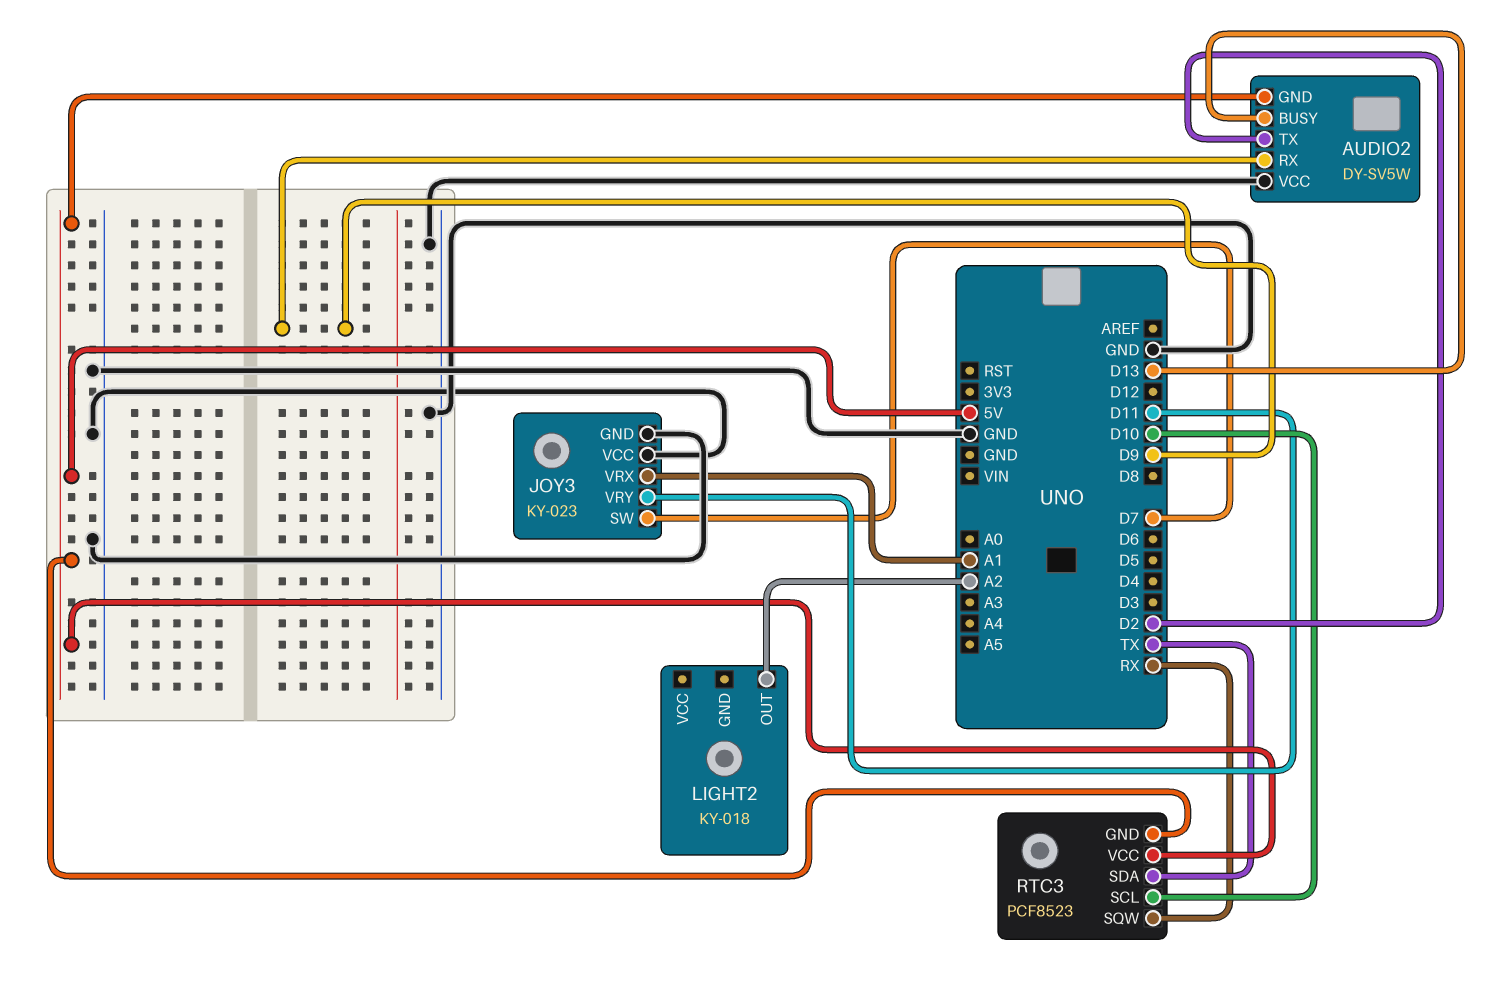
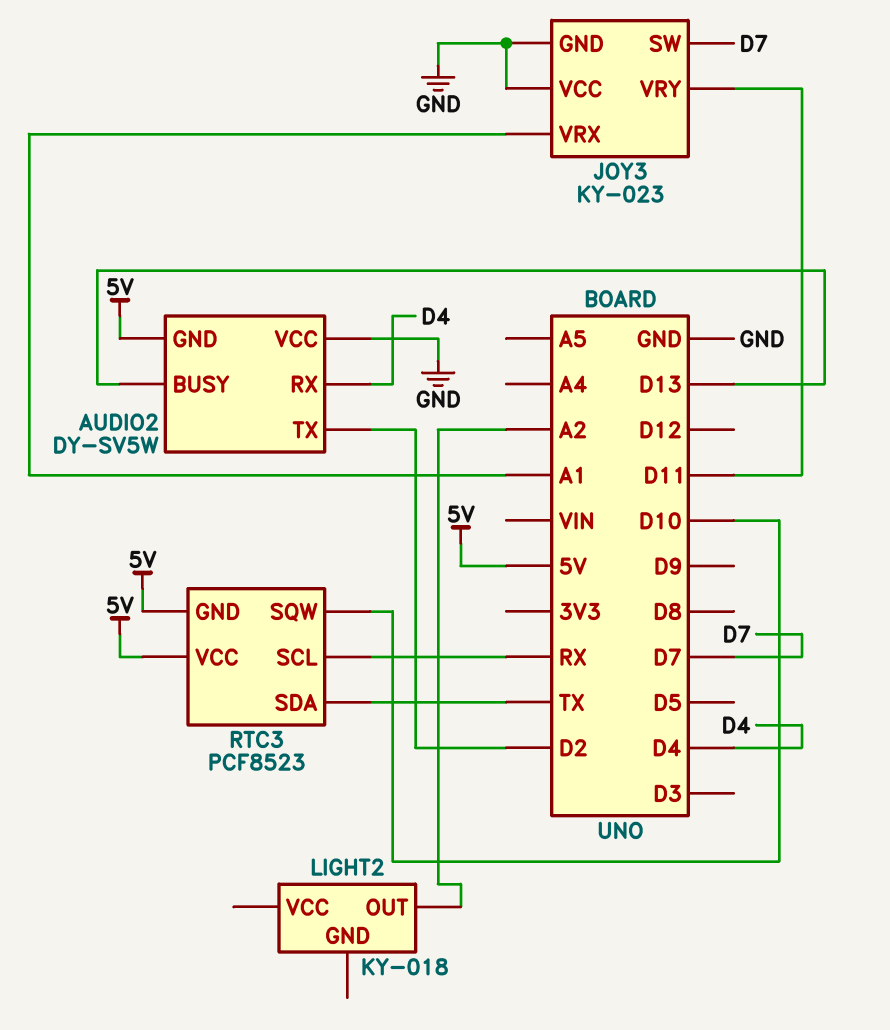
AUDIO2 pin RX: D9 -> D4
RTC3 pin SCL: D10 -> RX
RTC3 pin SQW: RX -> D10

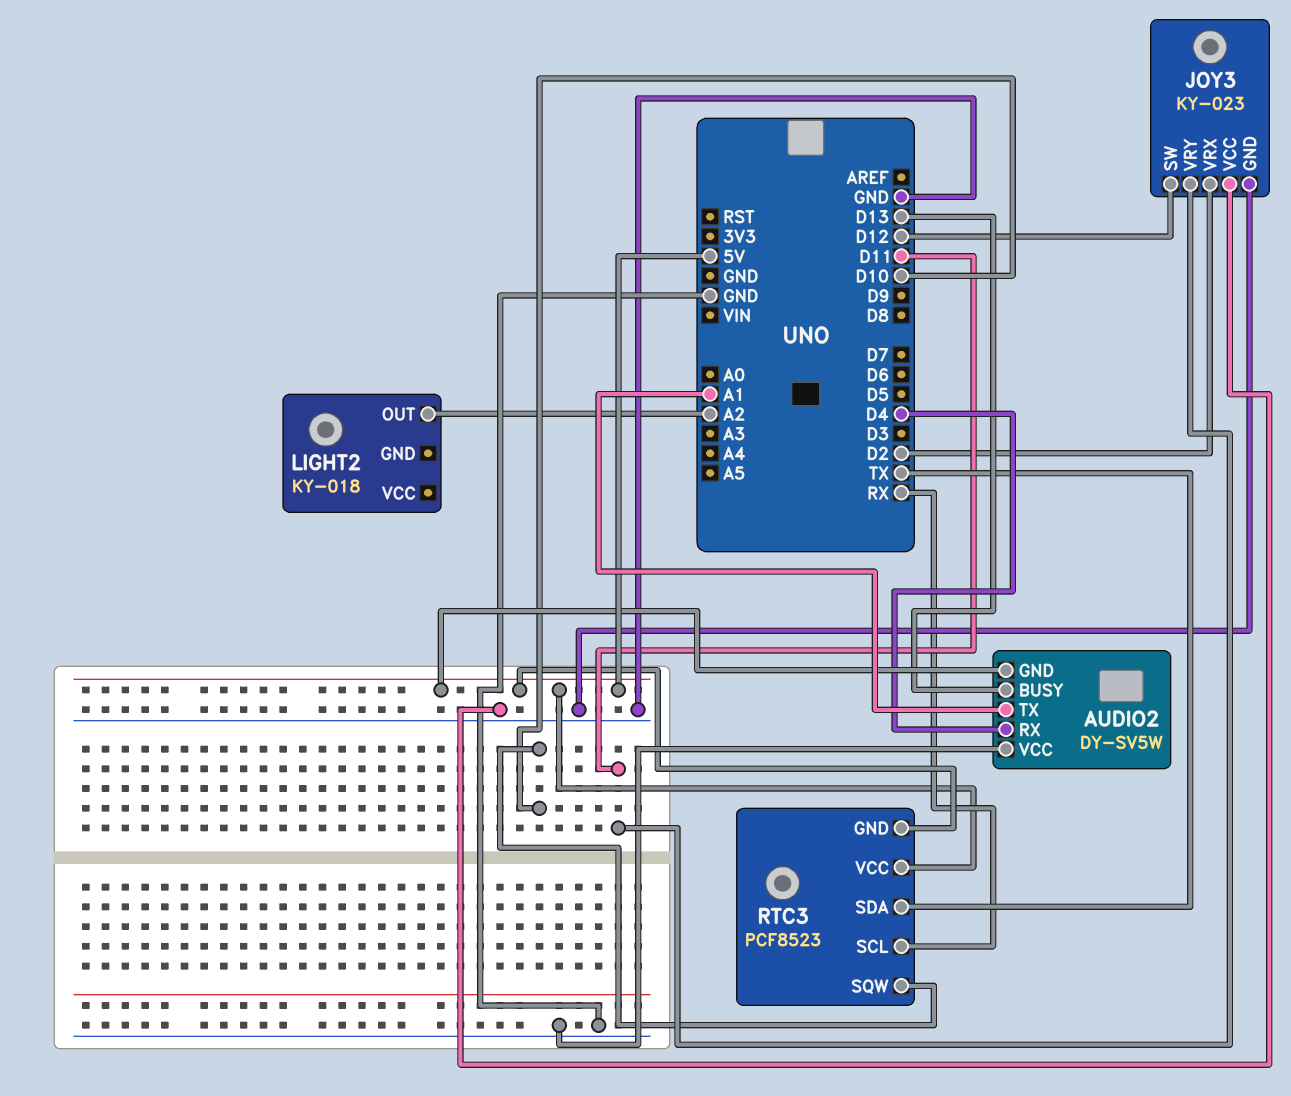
AUDIO2 pin TX: D2 -> A1
JOY3 pin SW: D7 -> D12
JOY3 pin VRX: A1 -> D2

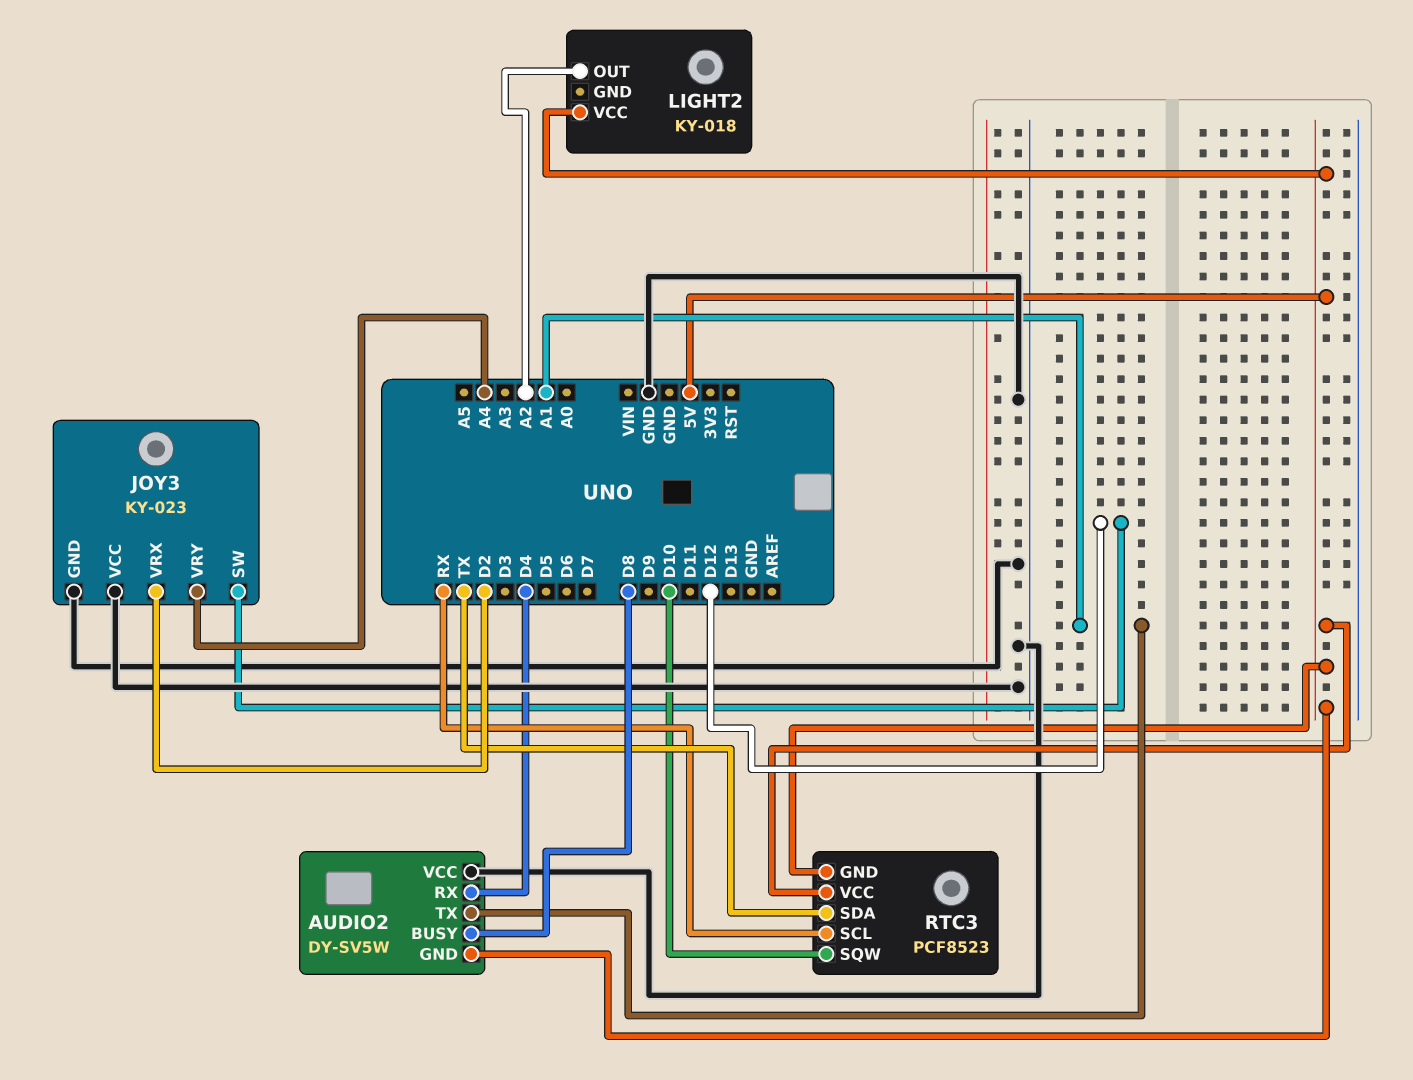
AUDIO2 pin BUSY: D13 -> D8
JOY3 pin VRY: D11 -> A4
LIGHT2 pin VCC: none -> 5V

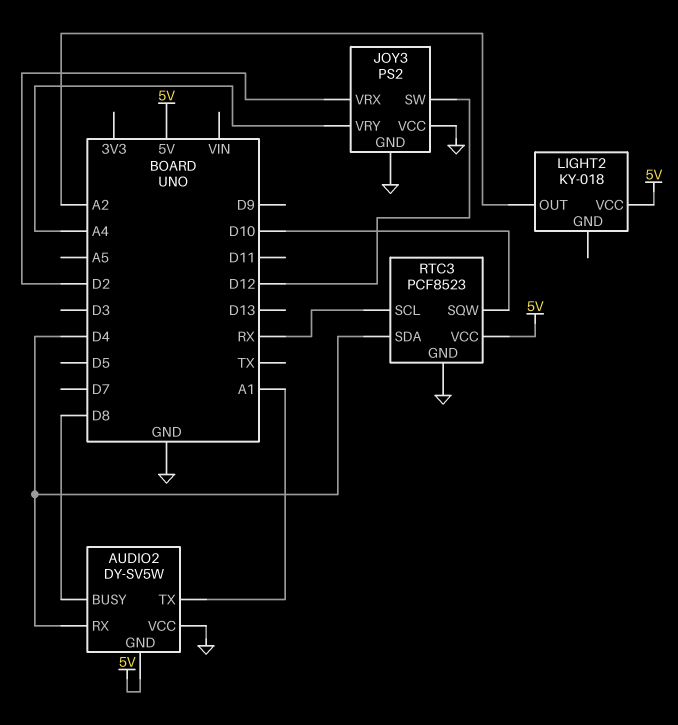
JOY3: KY-023 -> PS2
RTC3 pin GND: 5V -> GND
RTC3 pin SDA: TX -> D4

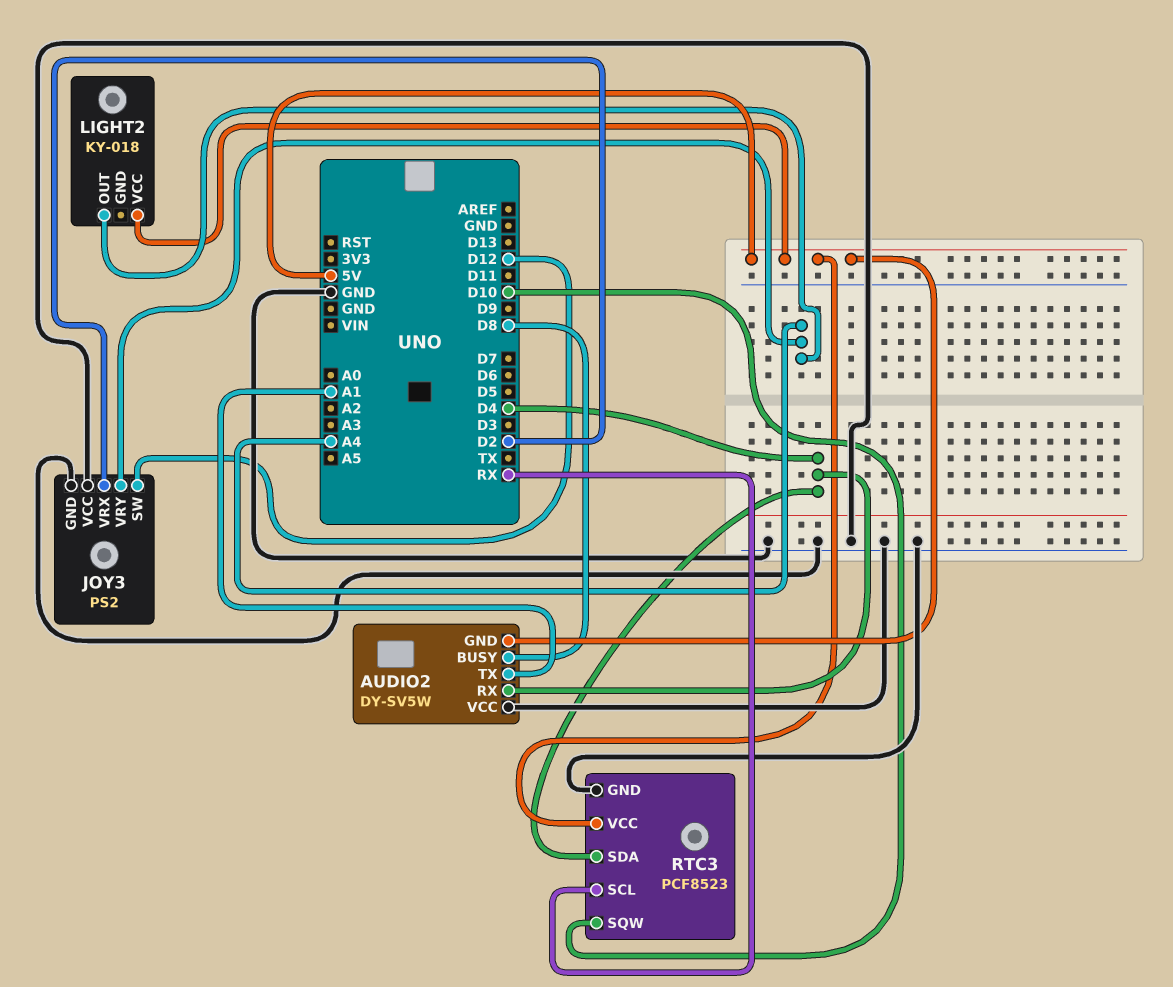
LIGHT2 pin OUT: A2 -> A4

